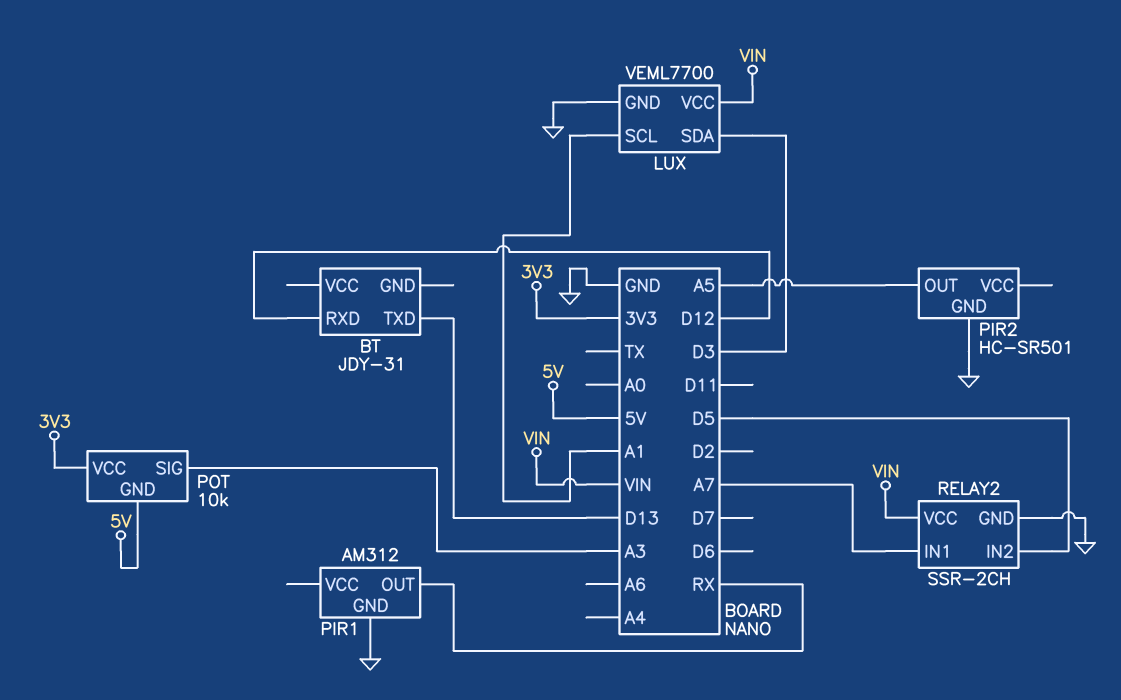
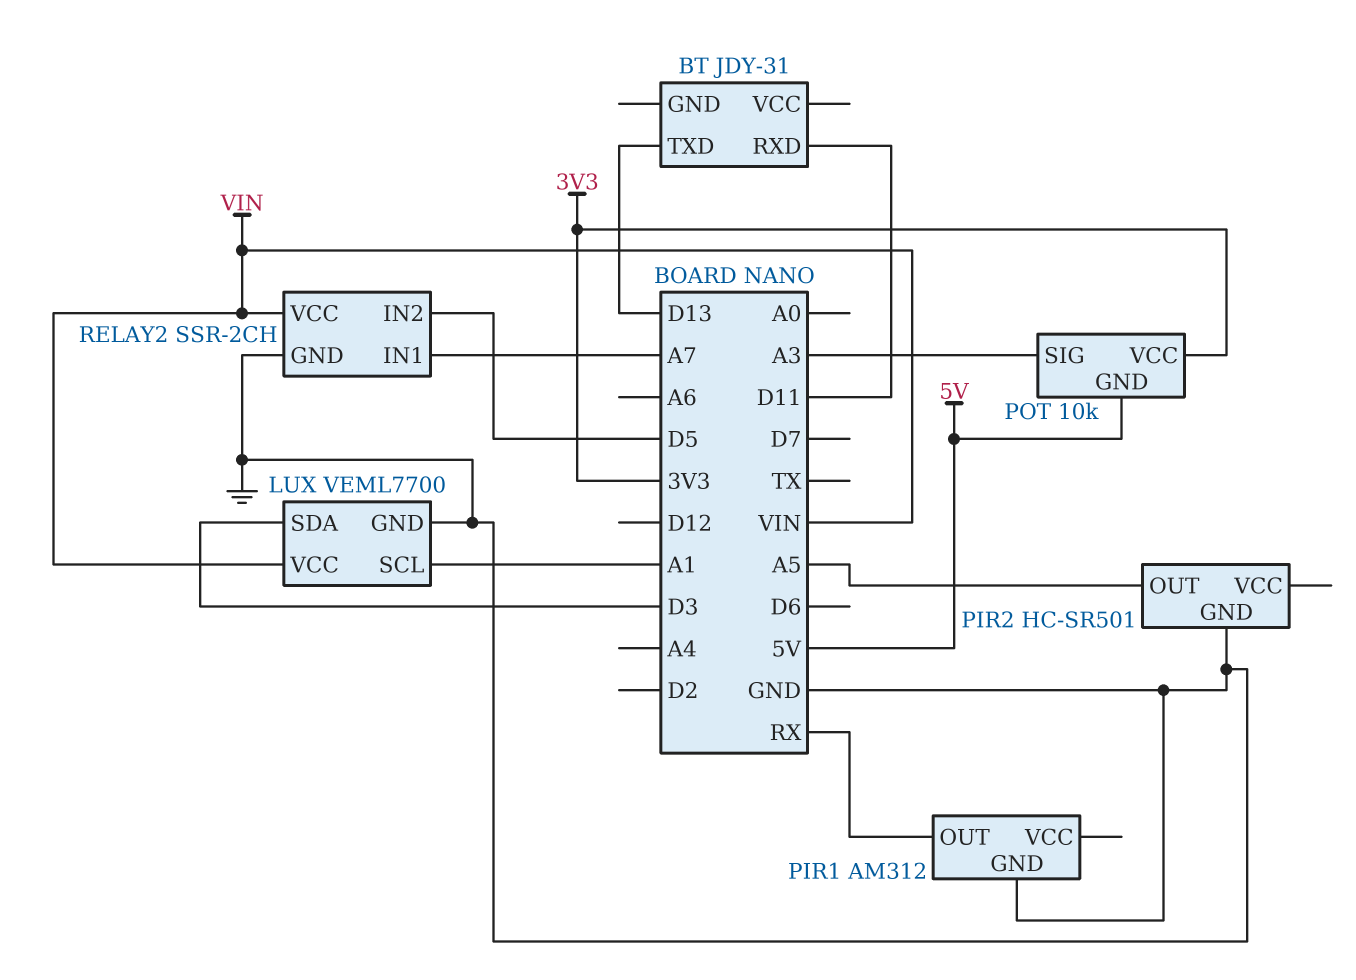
BT pin RXD: D12 -> D11

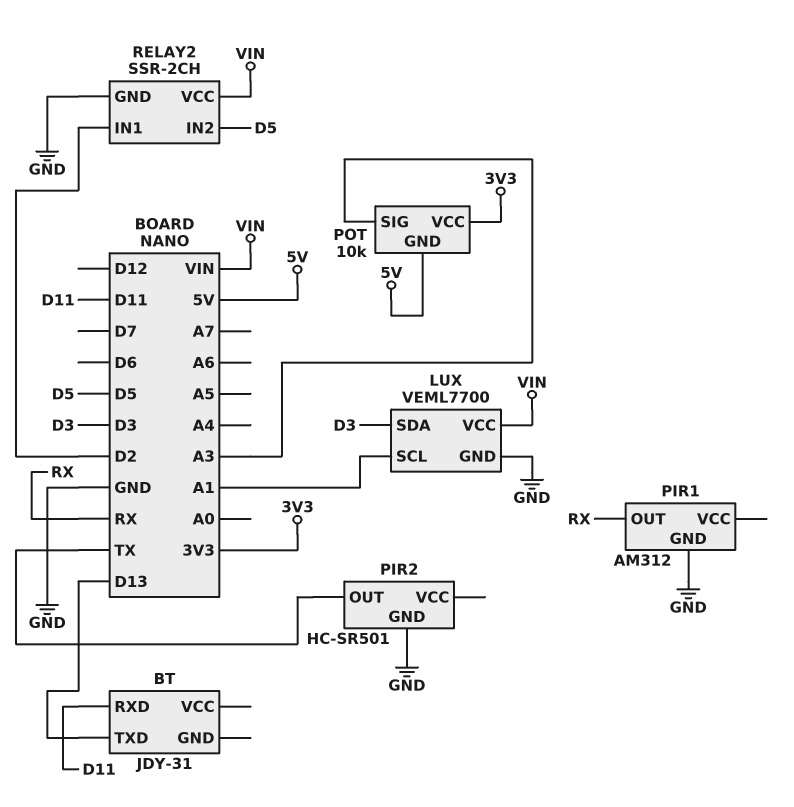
PIR2 pin OUT: A5 -> TX
RELAY2 pin IN1: A7 -> D2

